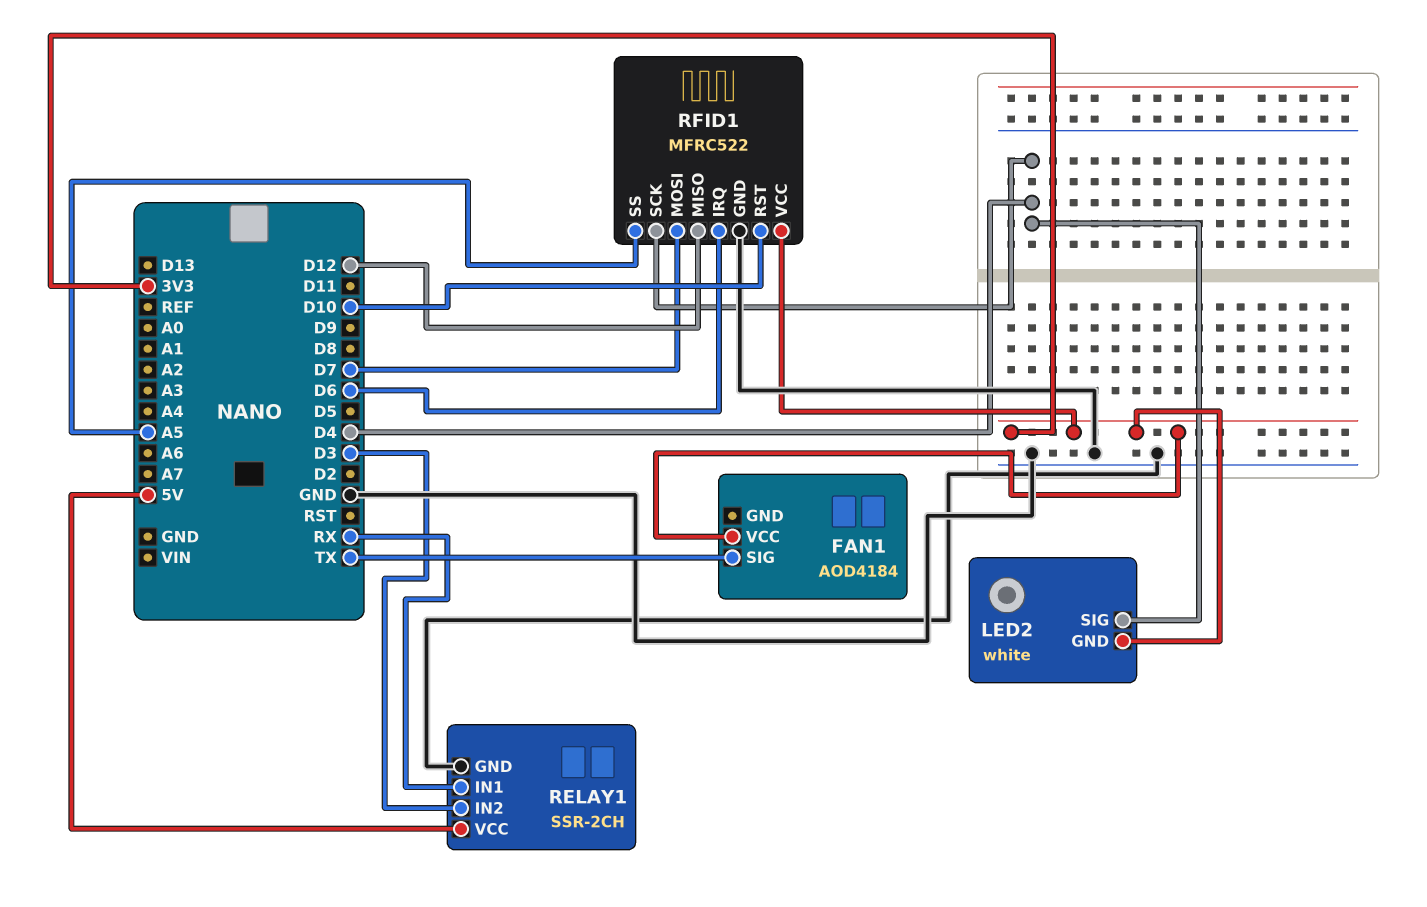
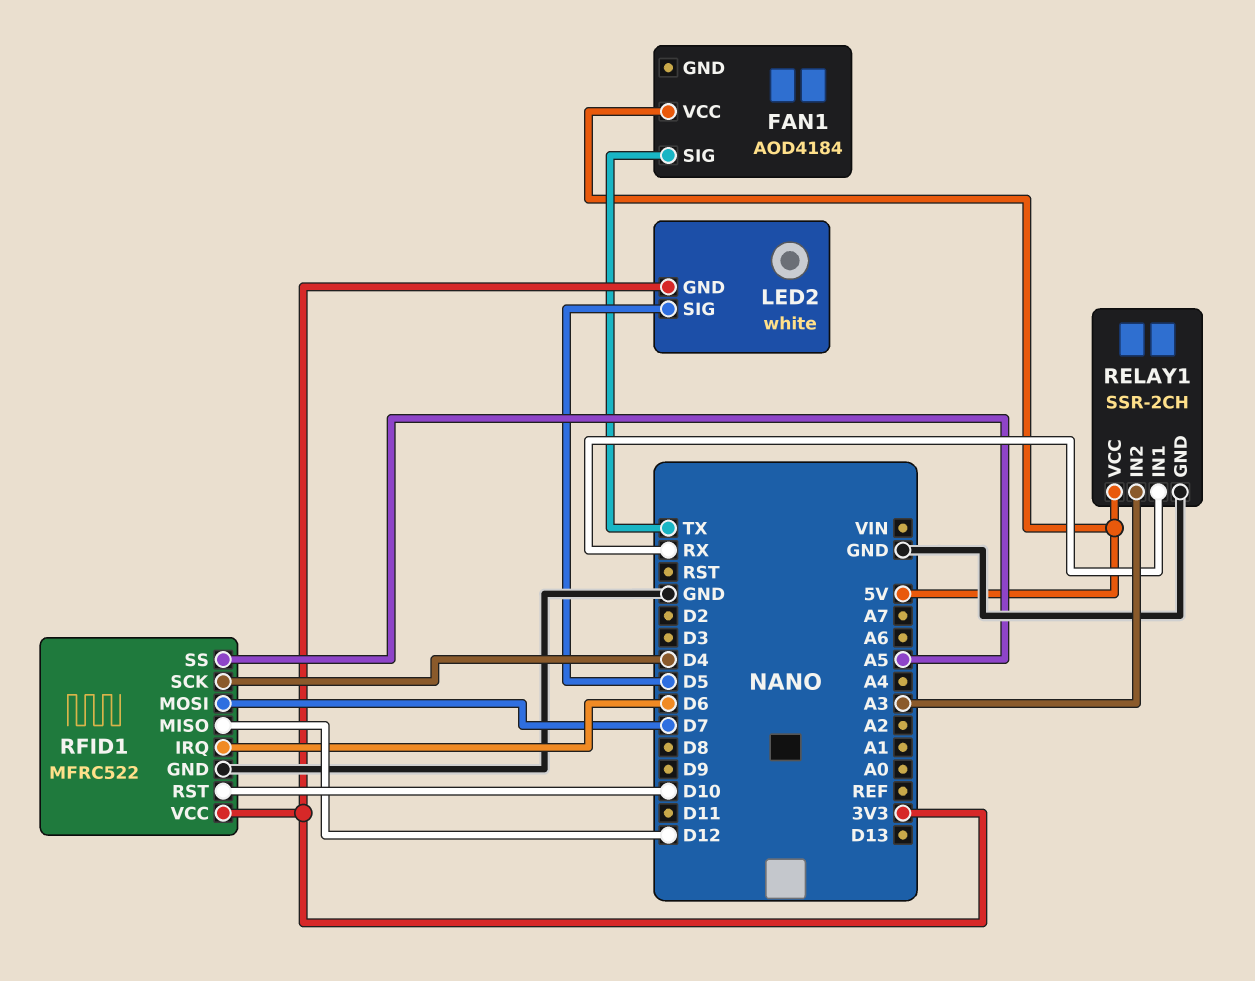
FAN1 pin VCC: 3V3 -> 5V
LED2 pin SIG: D4 -> D5
RELAY1 pin IN2: D3 -> A3

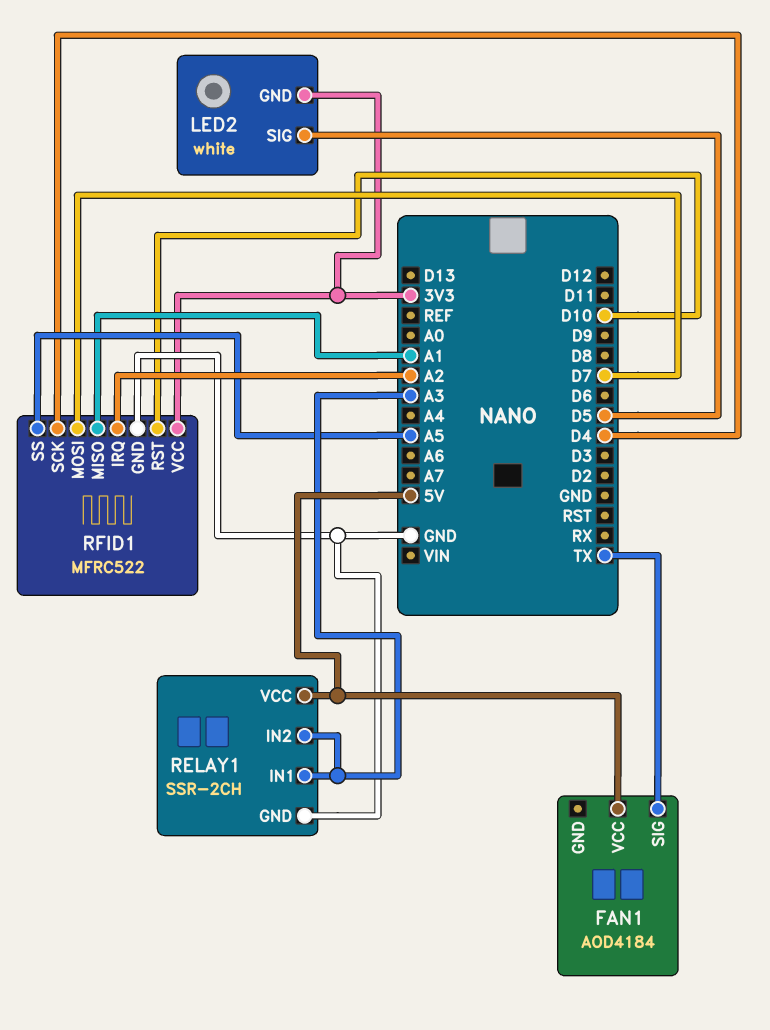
RELAY1 pin IN1: RX -> A3
RFID1 pin IRQ: D6 -> A2
RFID1 pin MISO: D12 -> A1

